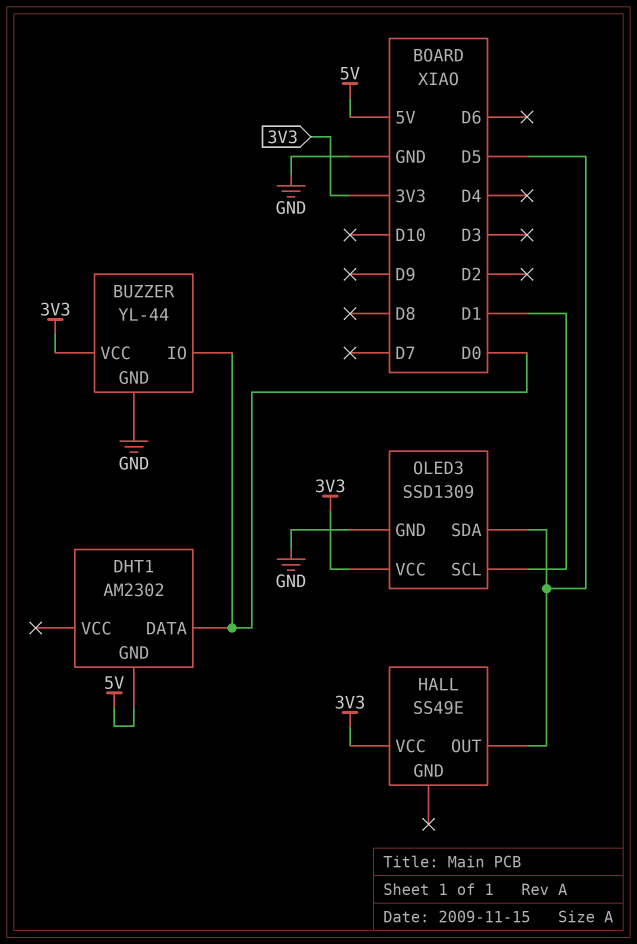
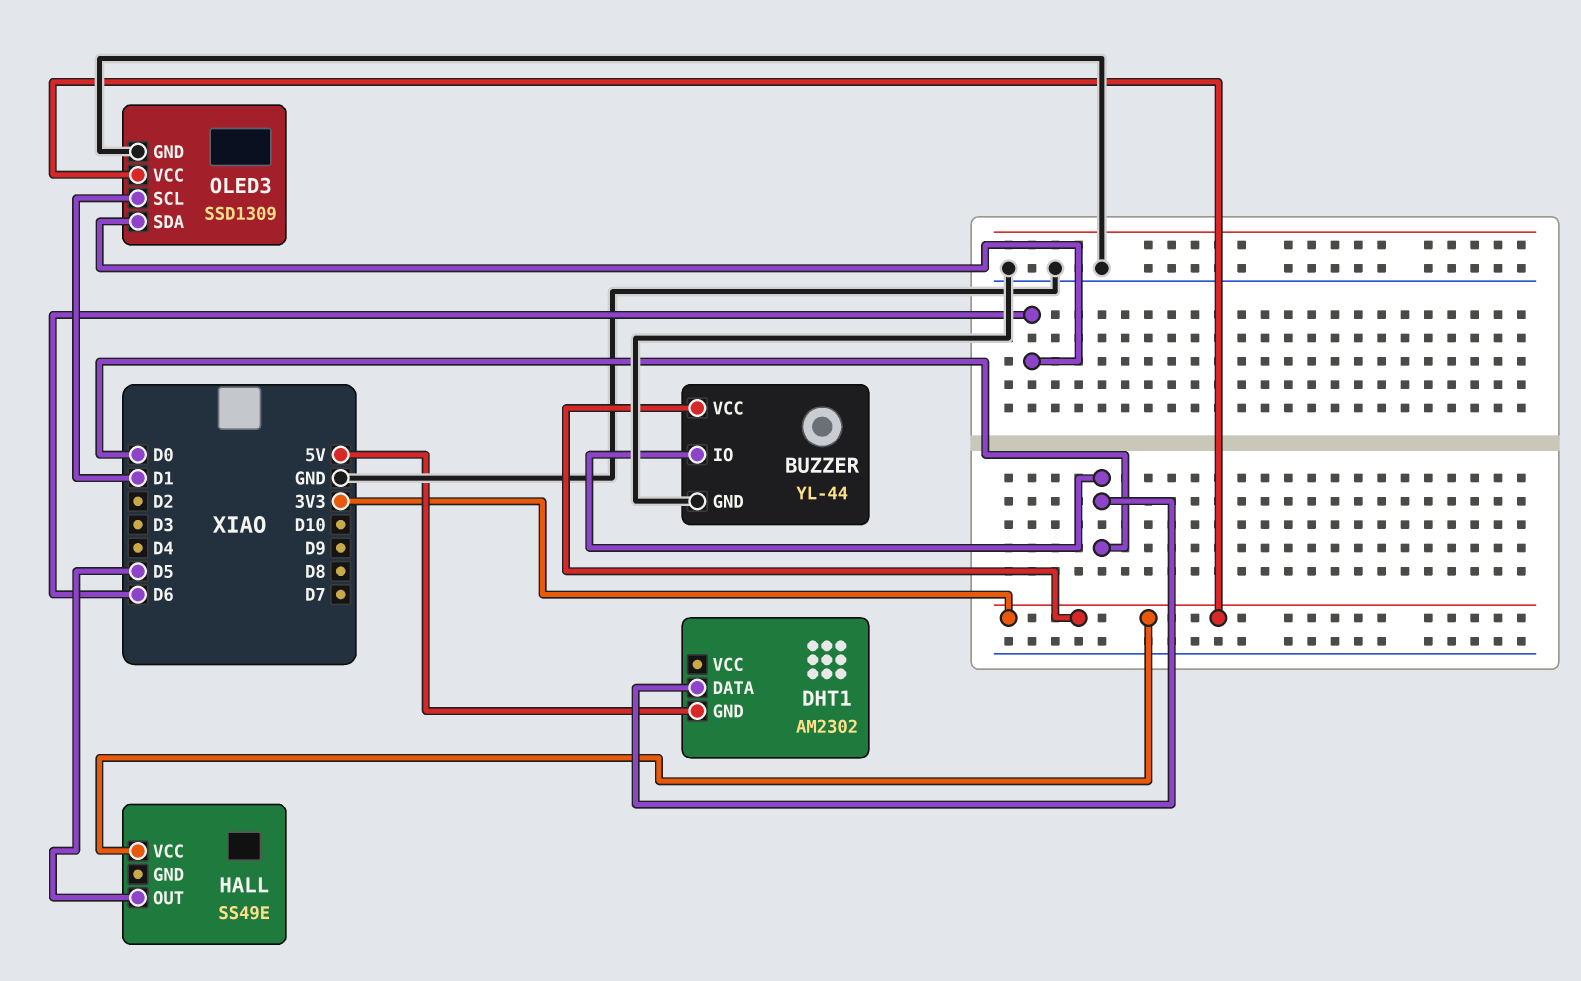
OLED3 pin SDA: D5 -> D6

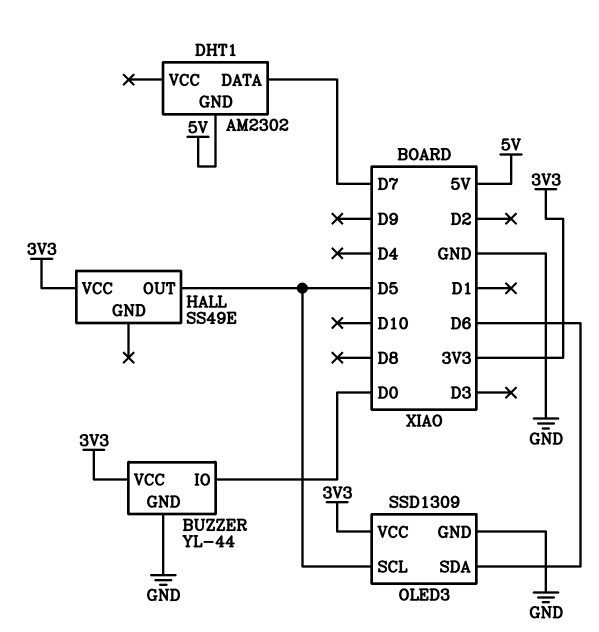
DHT1 pin DATA: D0 -> D7
OLED3 pin SCL: D1 -> D5

